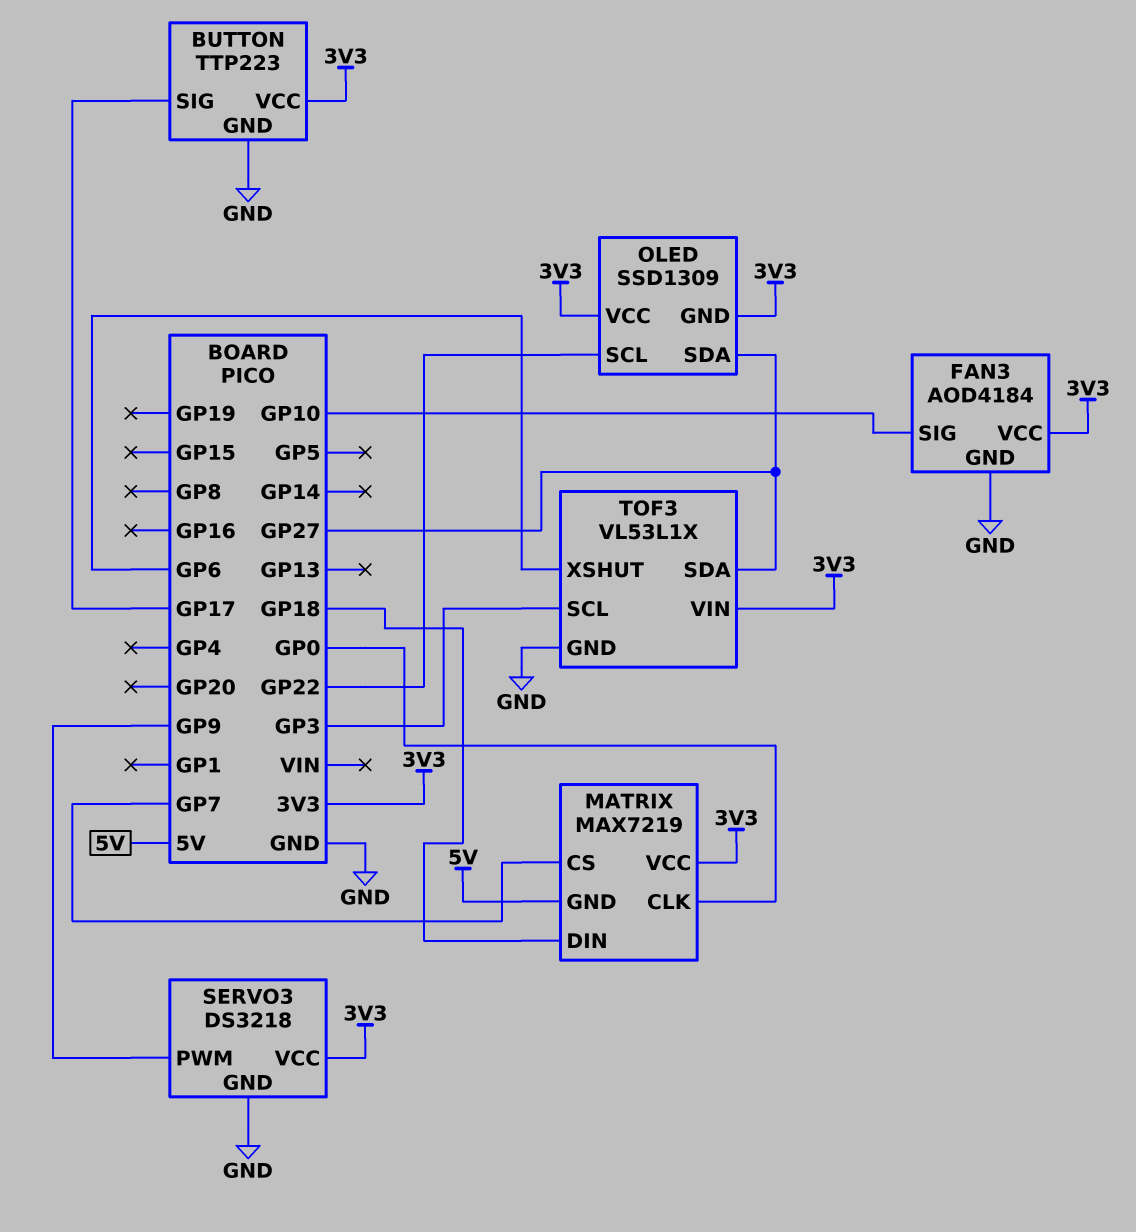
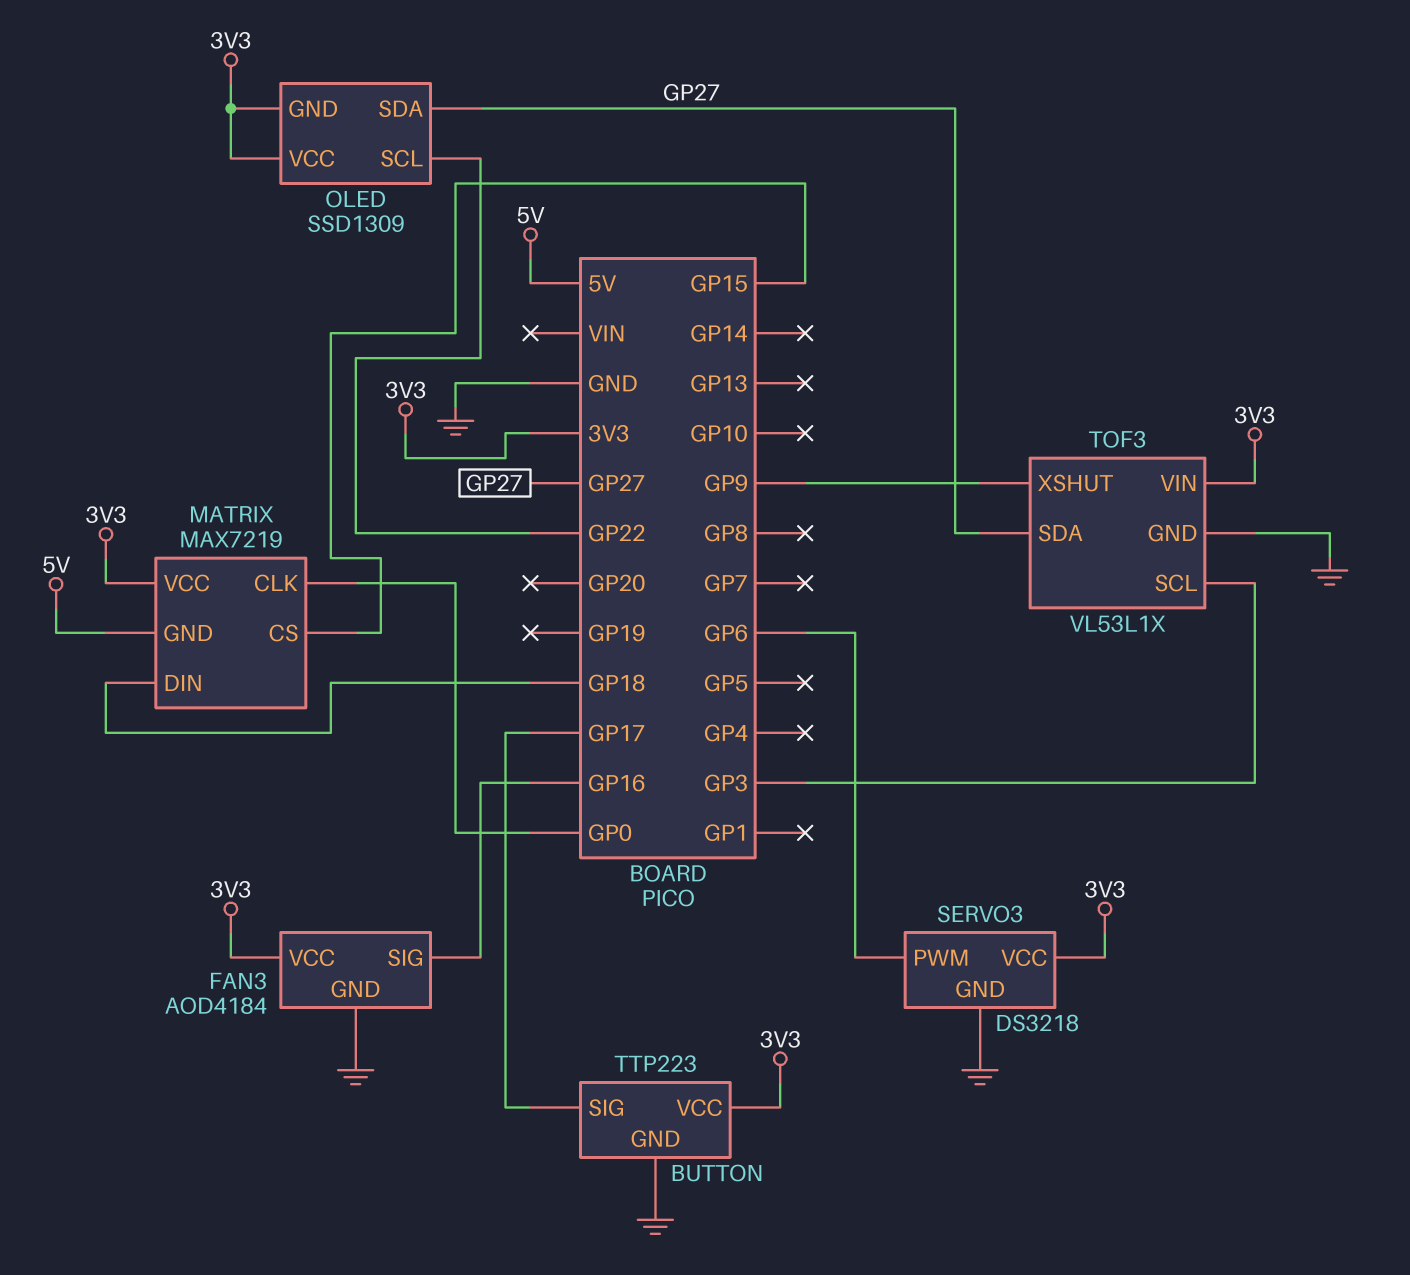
FAN3 pin SIG: GP10 -> GP16
MATRIX pin CS: GP7 -> GP15
SERVO3 pin PWM: GP9 -> GP6
TOF3 pin XSHUT: GP6 -> GP9

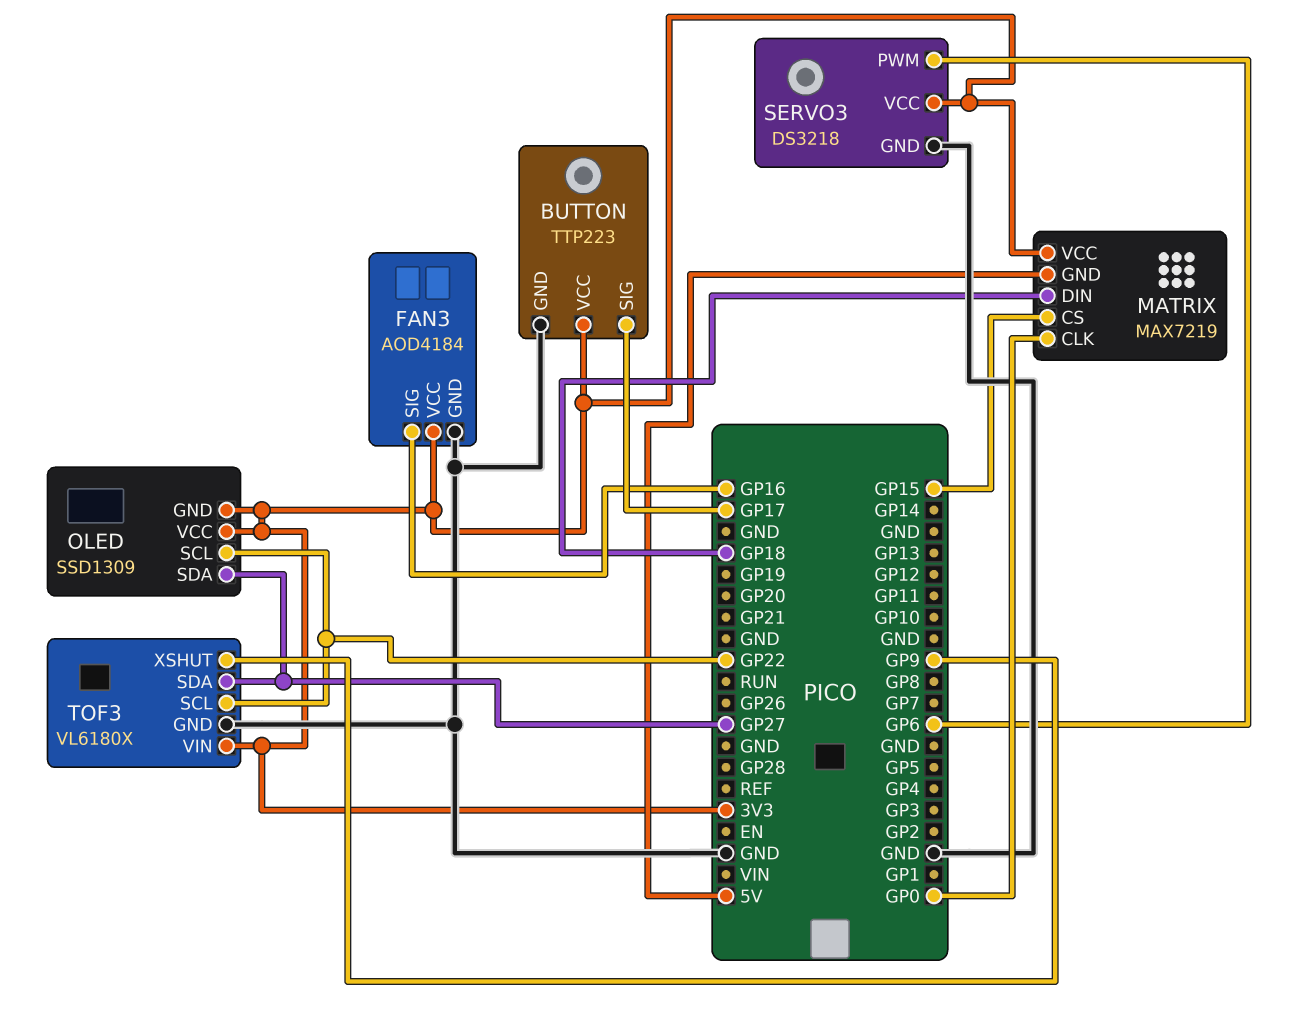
TOF3: VL53L1X -> VL6180X
TOF3 pin SCL: GP3 -> GP22

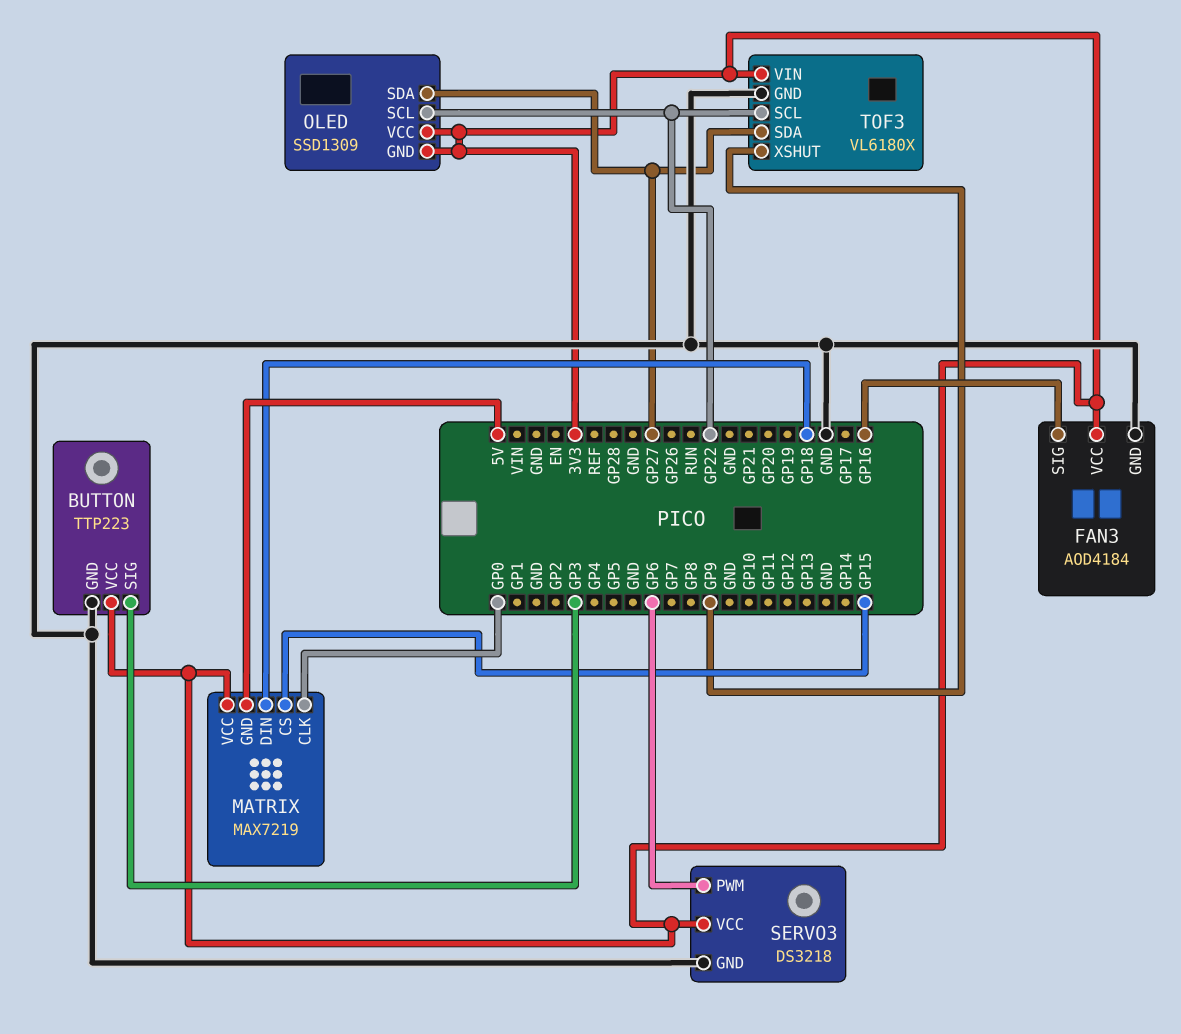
BUTTON pin SIG: GP17 -> GP3

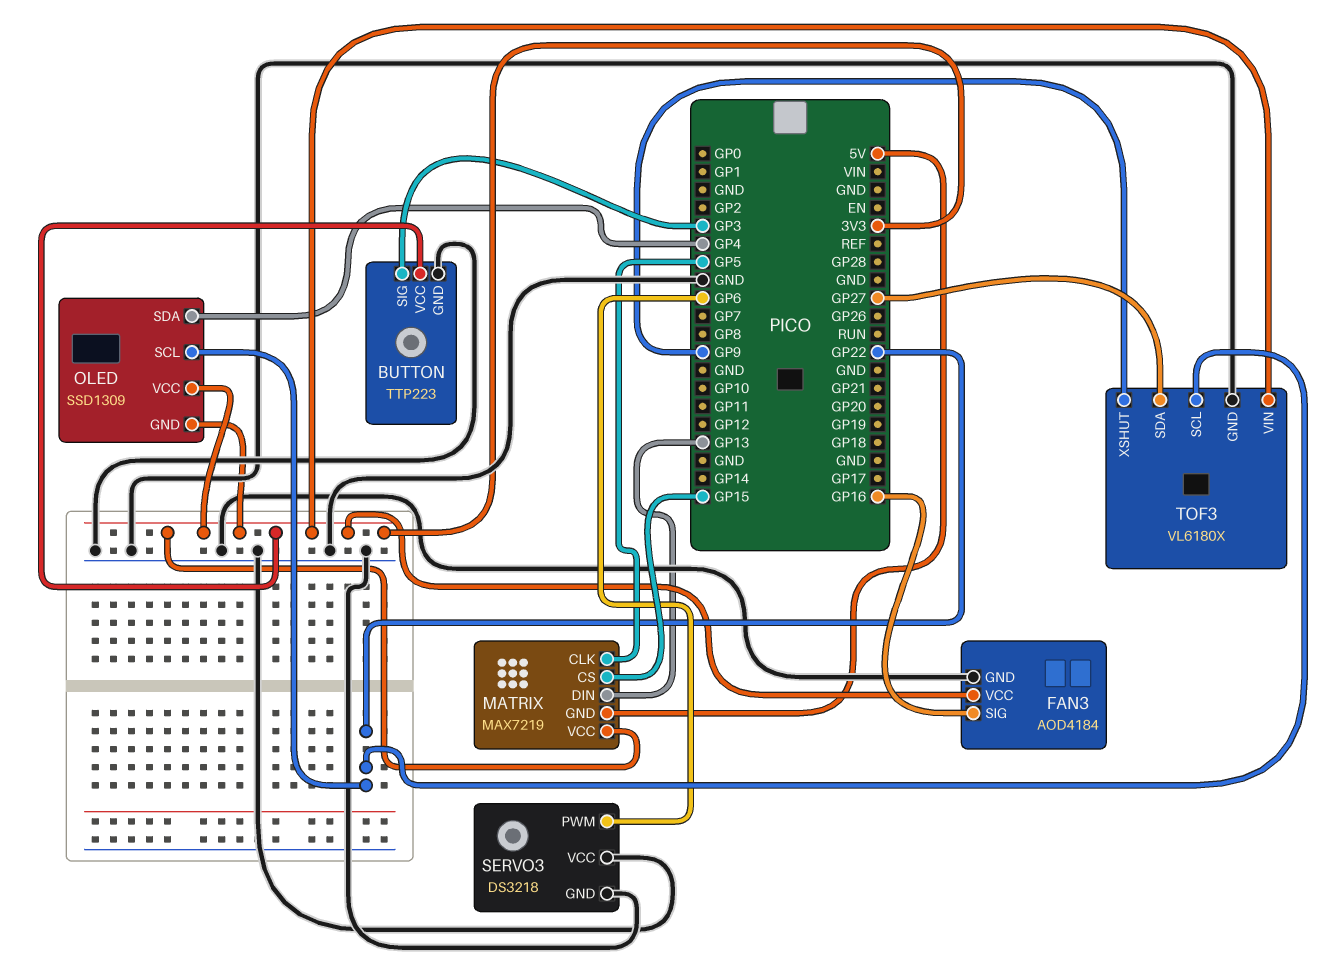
MATRIX pin CLK: GP0 -> GP5
MATRIX pin DIN: GP18 -> GP13
OLED pin SDA: GP27 -> GP4
SERVO3 pin VCC: 3V3 -> GND

